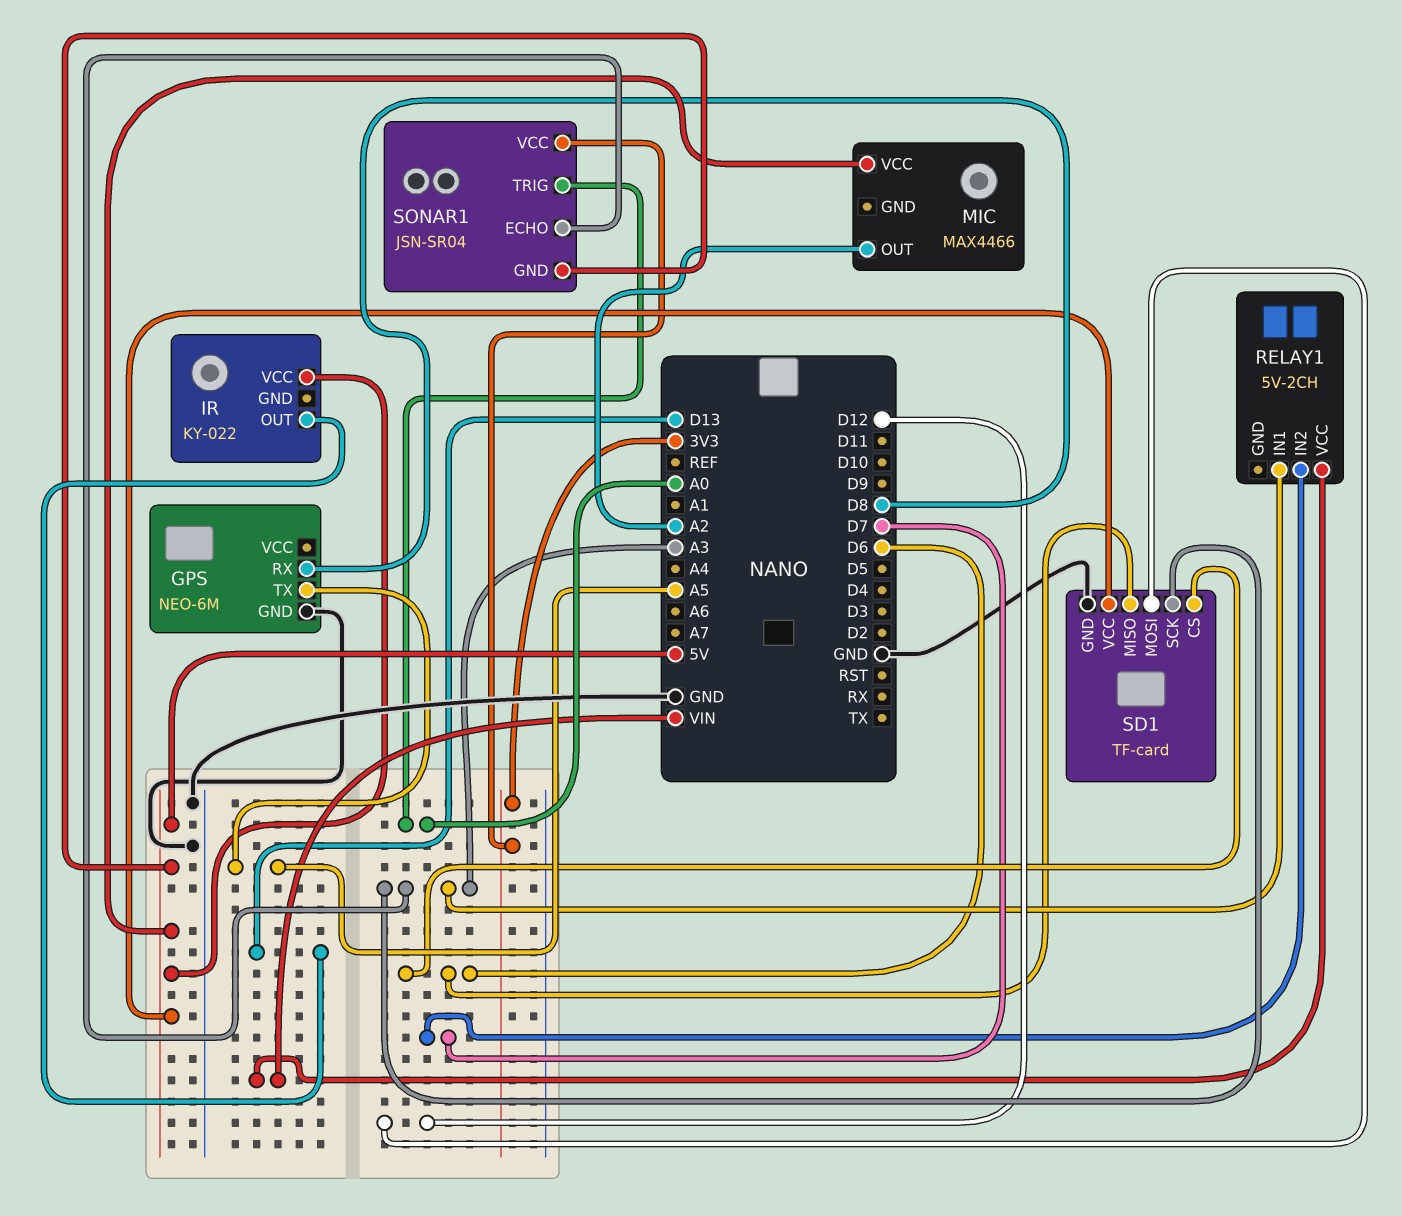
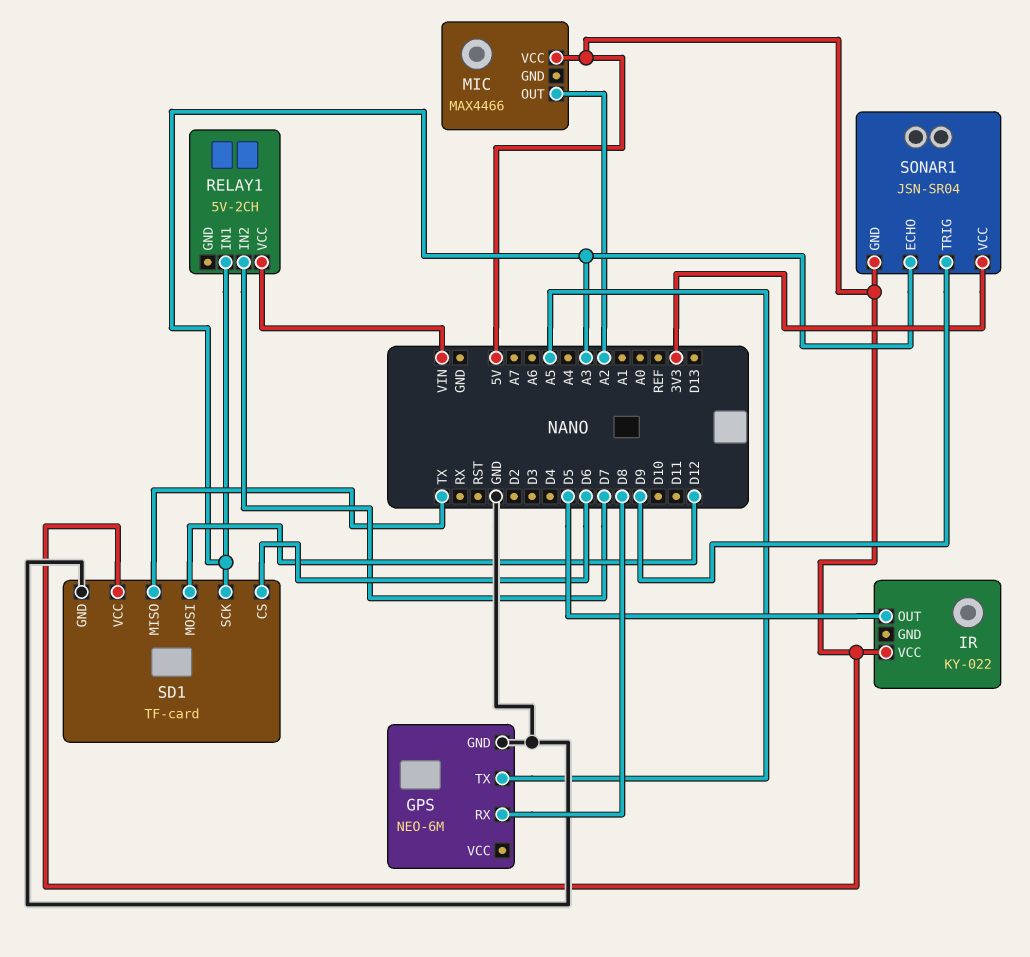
IR pin OUT: D13 -> D5
SD1 pin MISO: D6 -> TX
SONAR1 pin TRIG: A0 -> D9

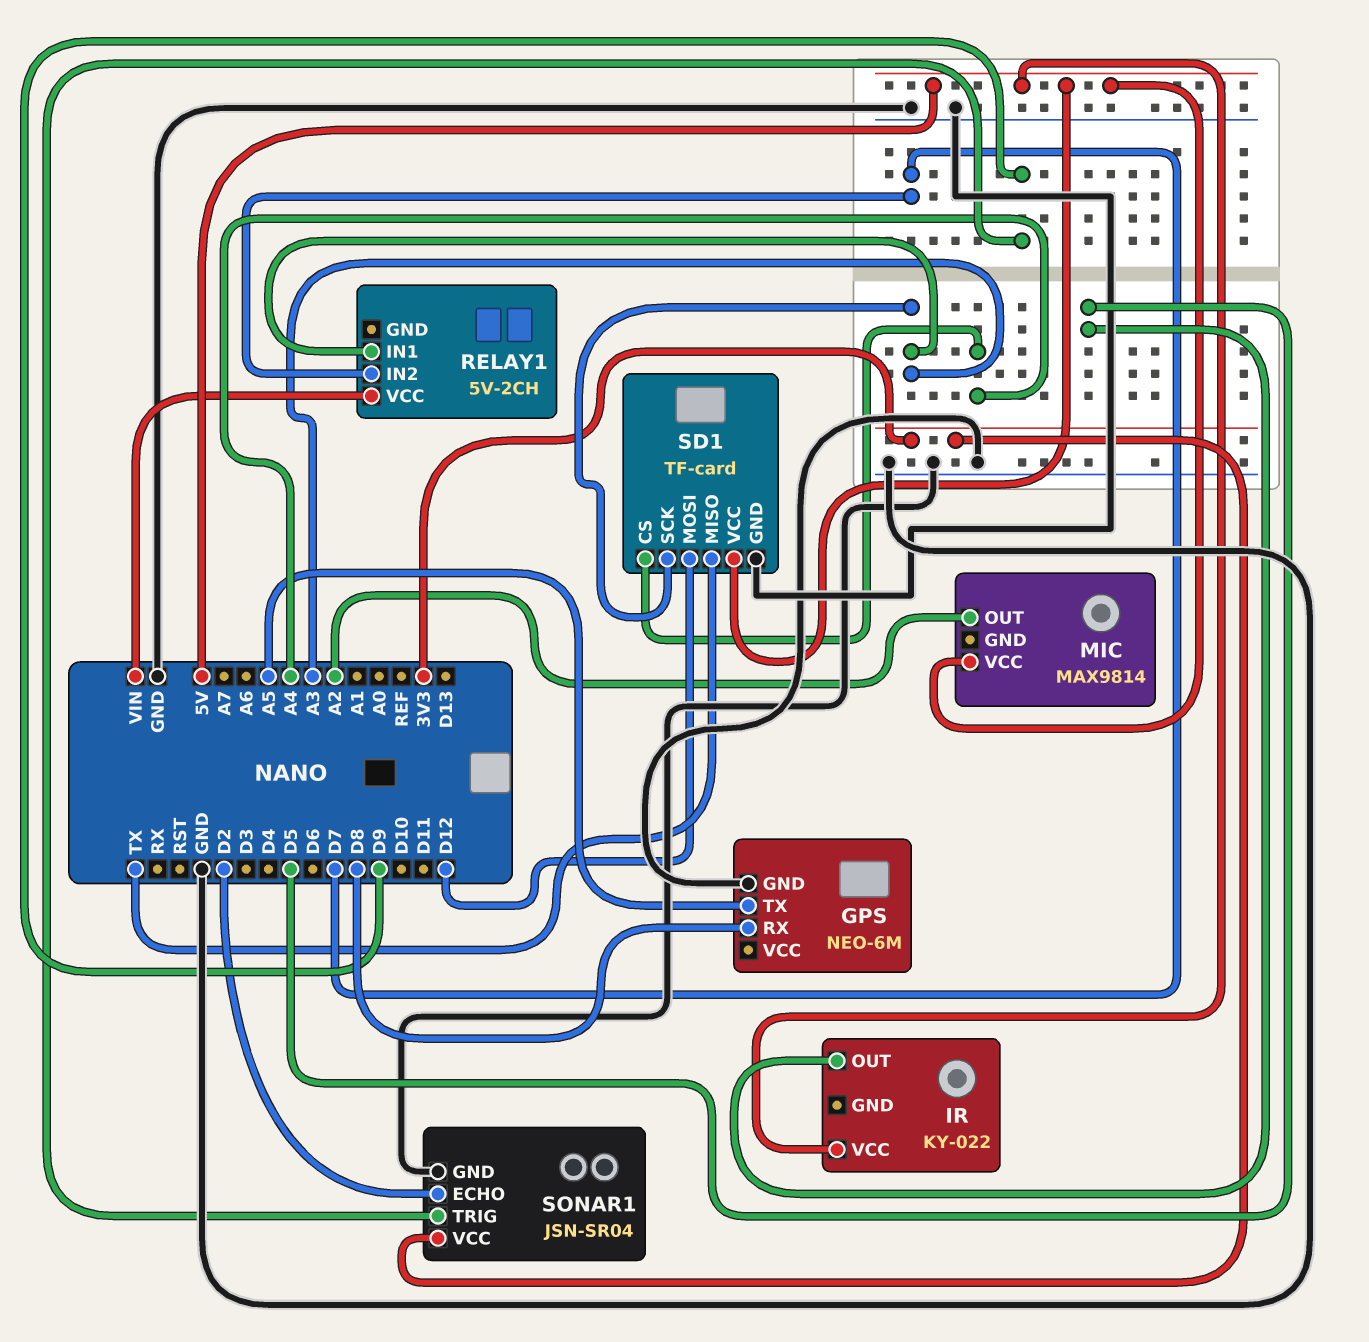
MIC: MAX4466 -> MAX9814
SD1 pin CS: D6 -> A4
SONAR1 pin ECHO: A3 -> D2
SONAR1 pin GND: 5V -> GND

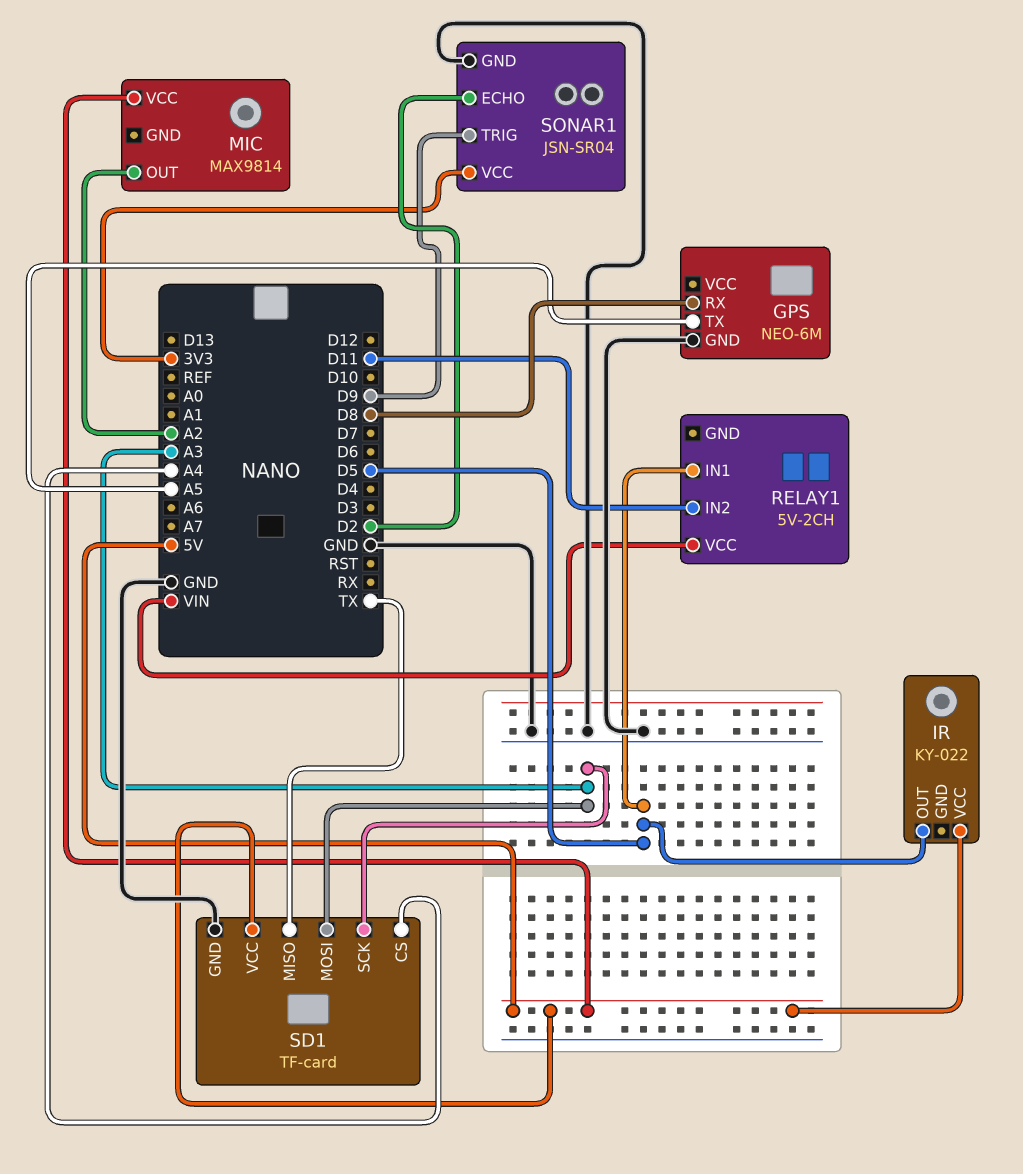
RELAY1 pin IN1: A3 -> D5
RELAY1 pin IN2: D7 -> D11
SD1 pin MOSI: D12 -> A3

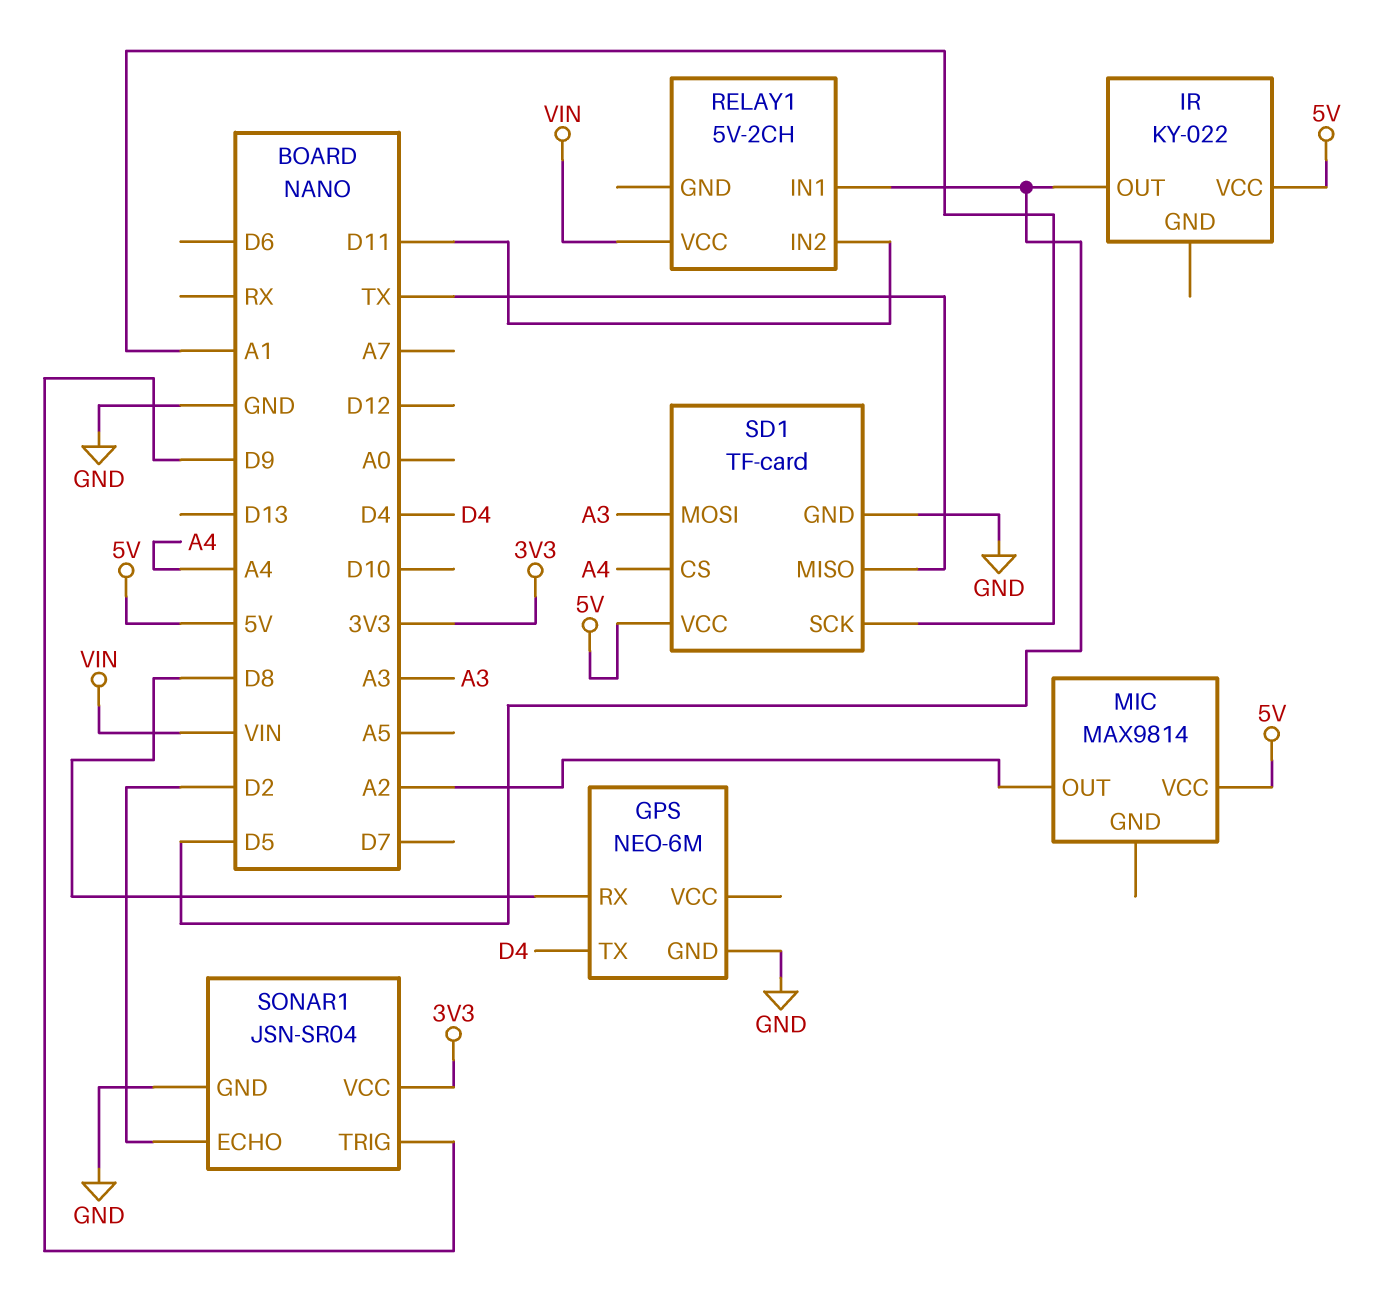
GPS pin TX: A5 -> D4
SD1 pin SCK: A3 -> A1

